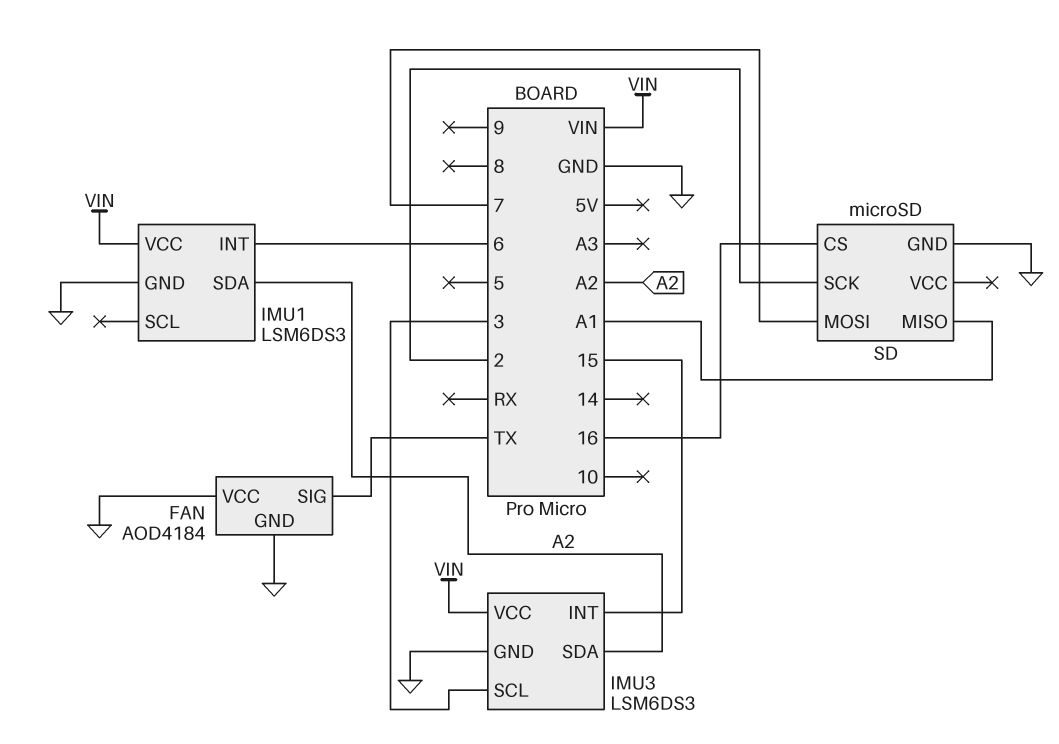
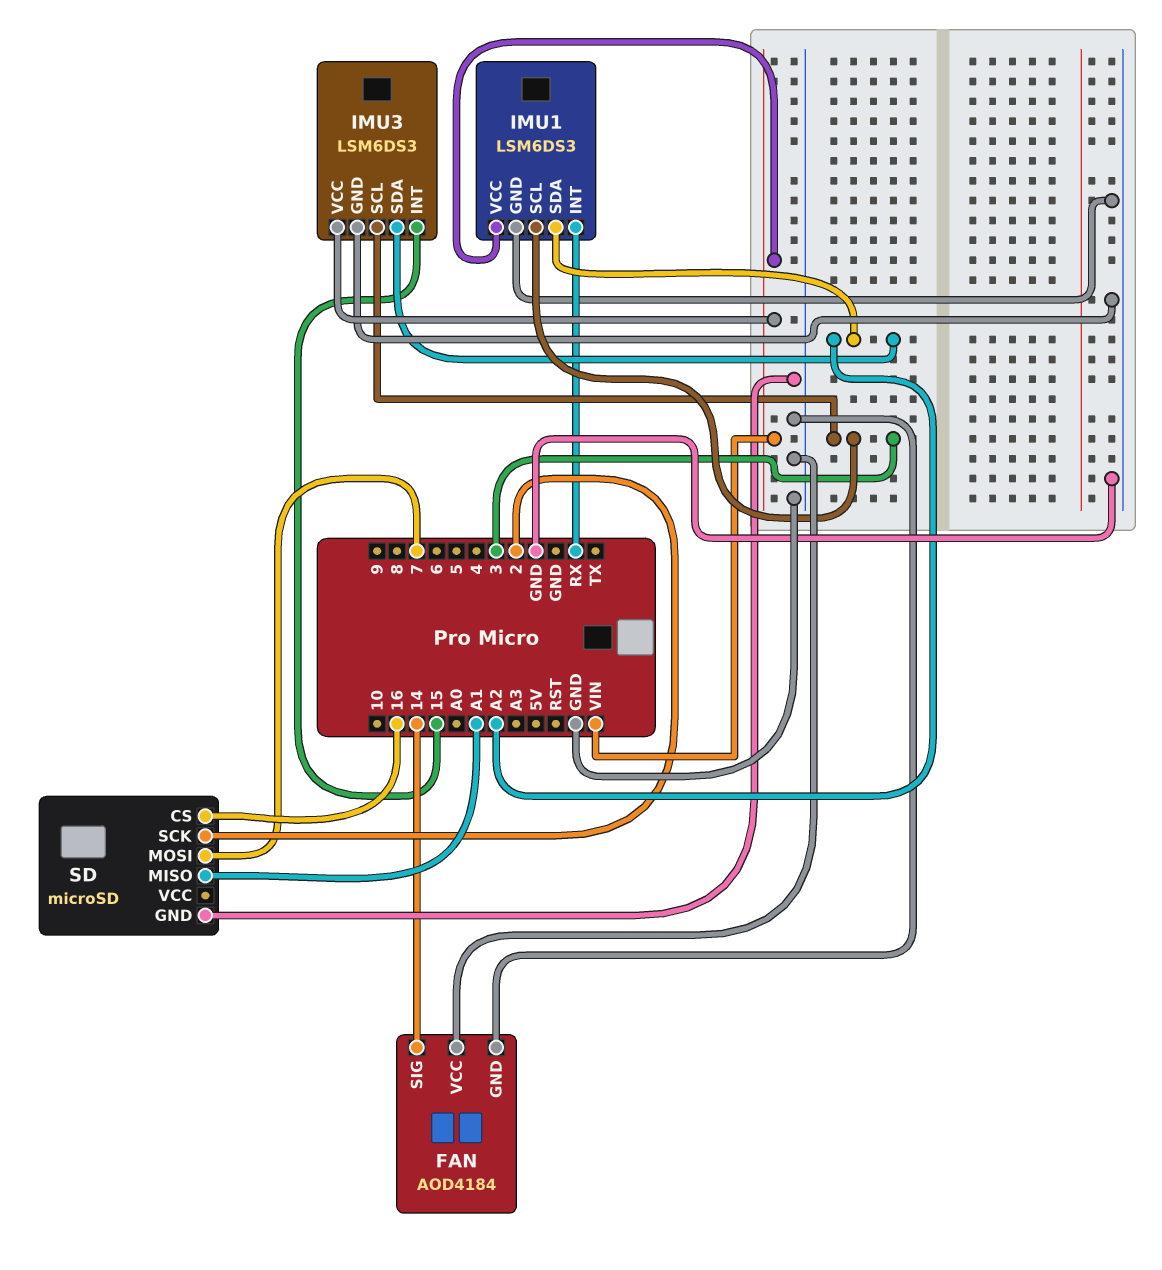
FAN pin SIG: TX -> 14
IMU1 pin INT: 6 -> RX
IMU1 pin SCL: none -> 3

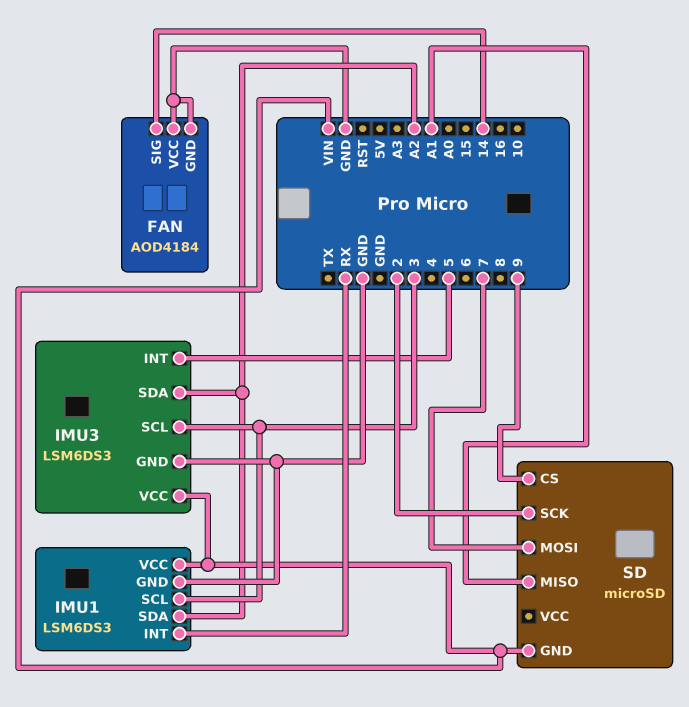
IMU3 pin INT: 15 -> 5
SD pin CS: 16 -> 9
SD pin GND: GND -> VIN

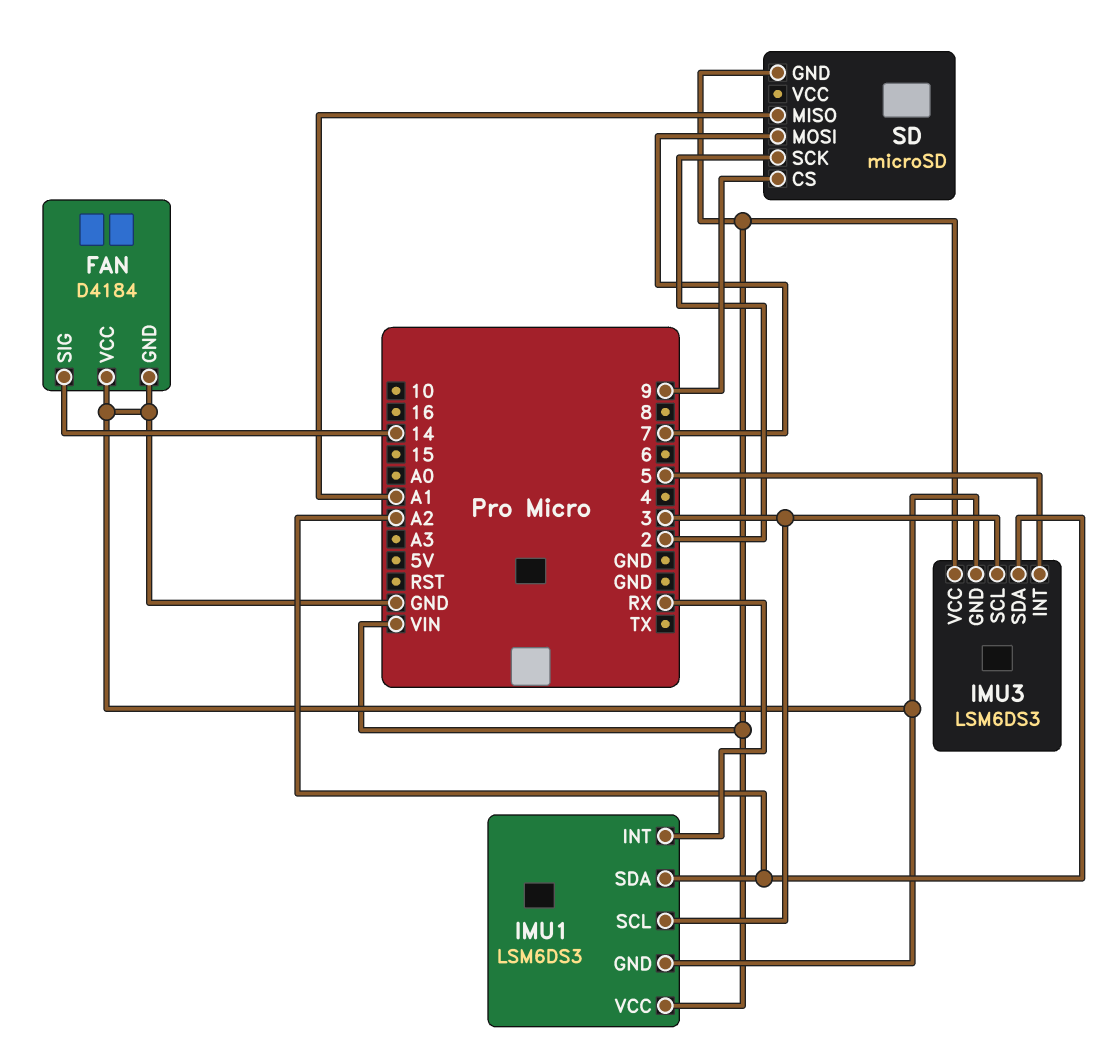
FAN: AOD4184 -> D4184

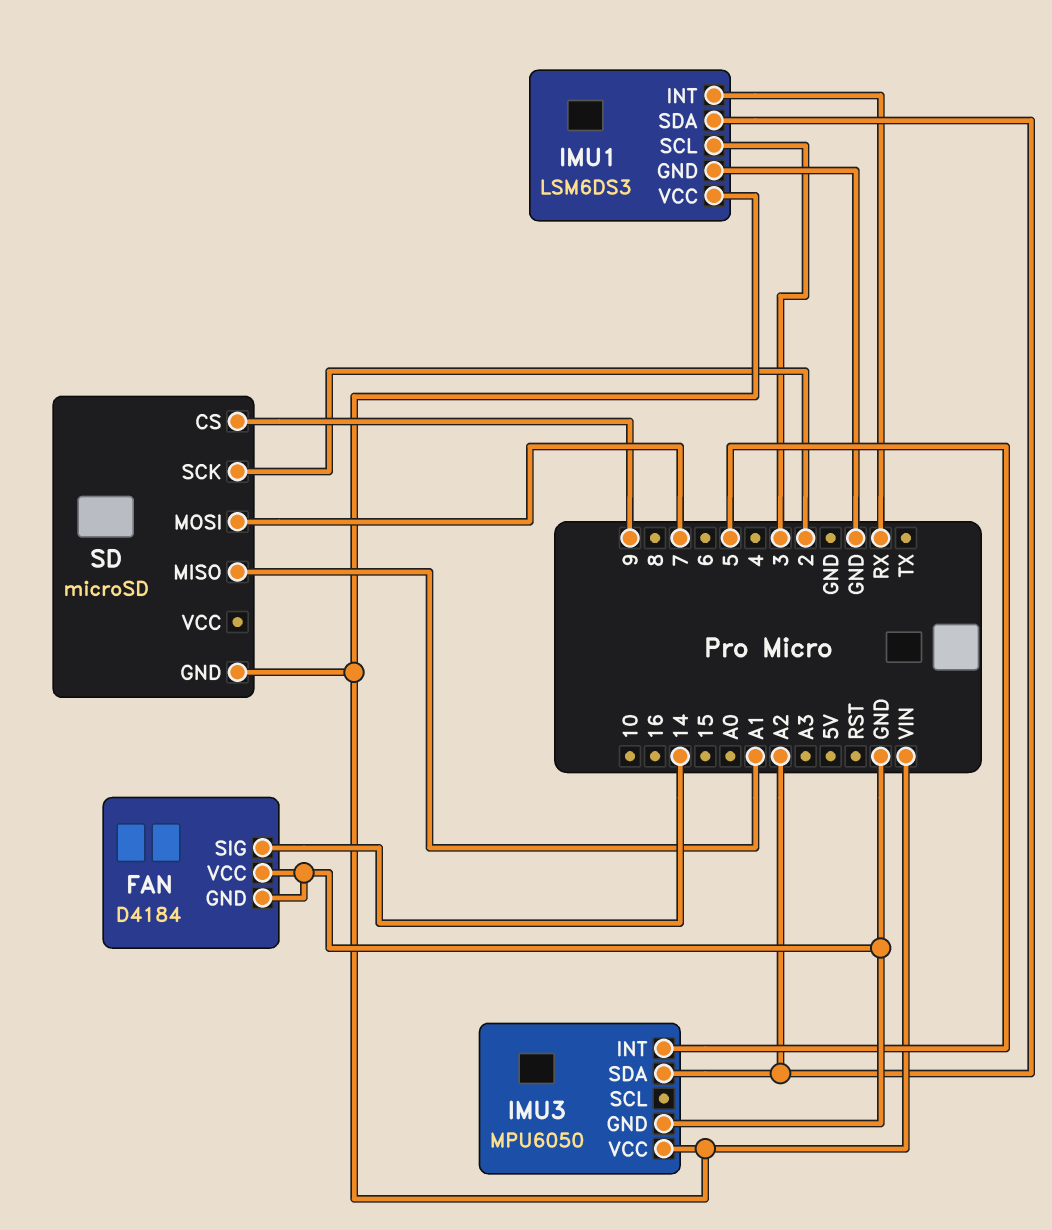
IMU3: LSM6DS3 -> MPU6050
IMU3 pin SCL: 3 -> none

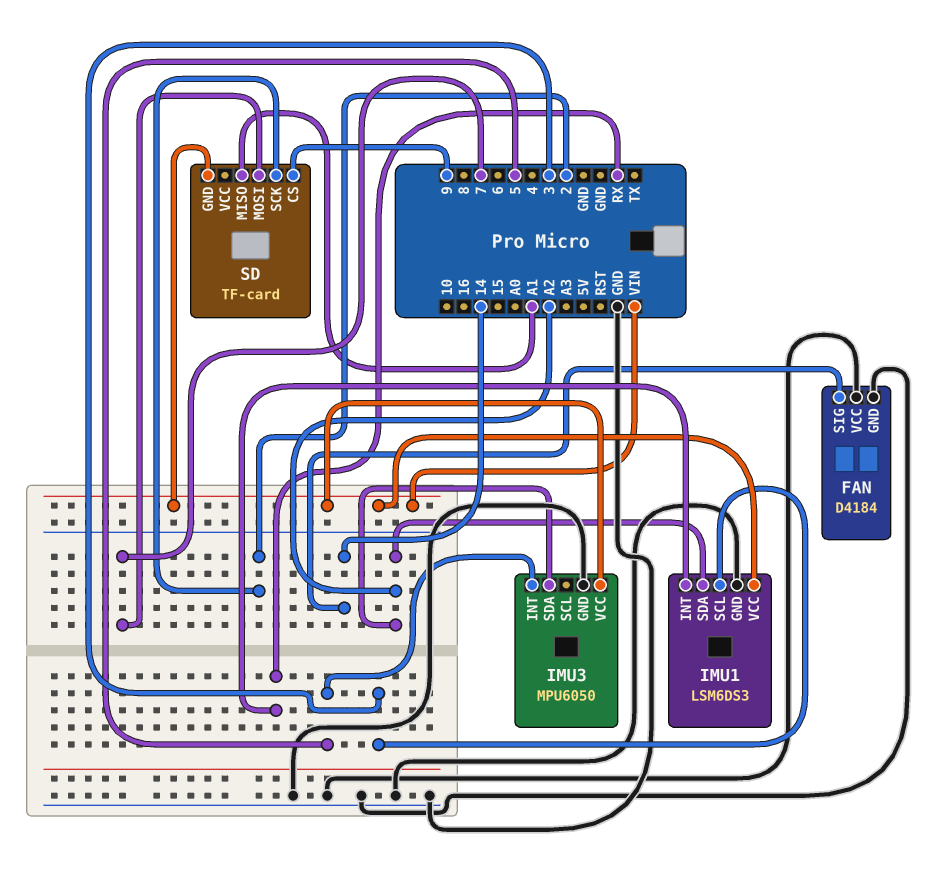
SD: microSD -> TF-card

